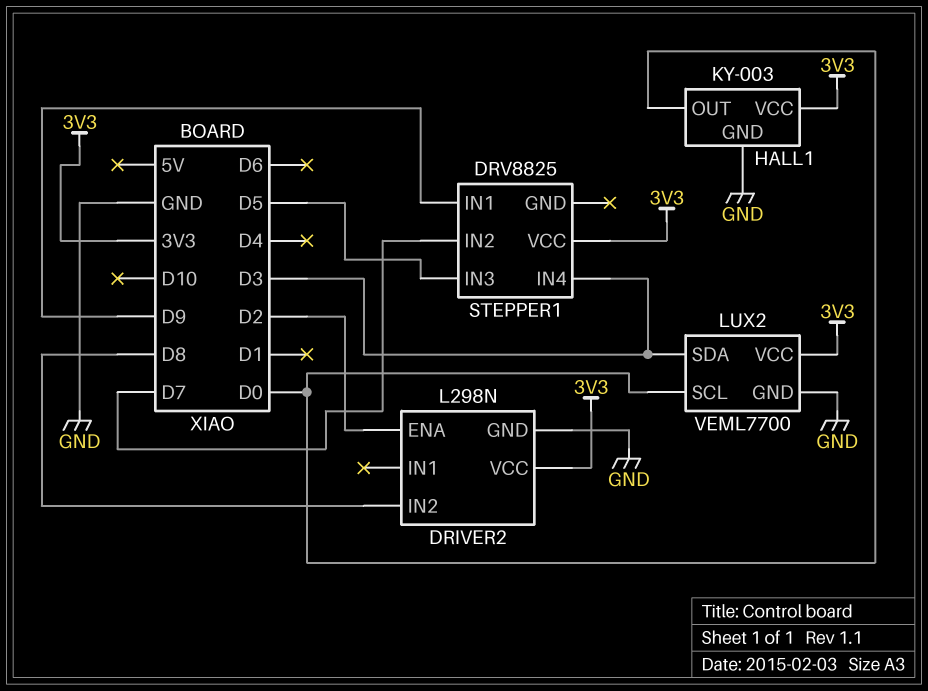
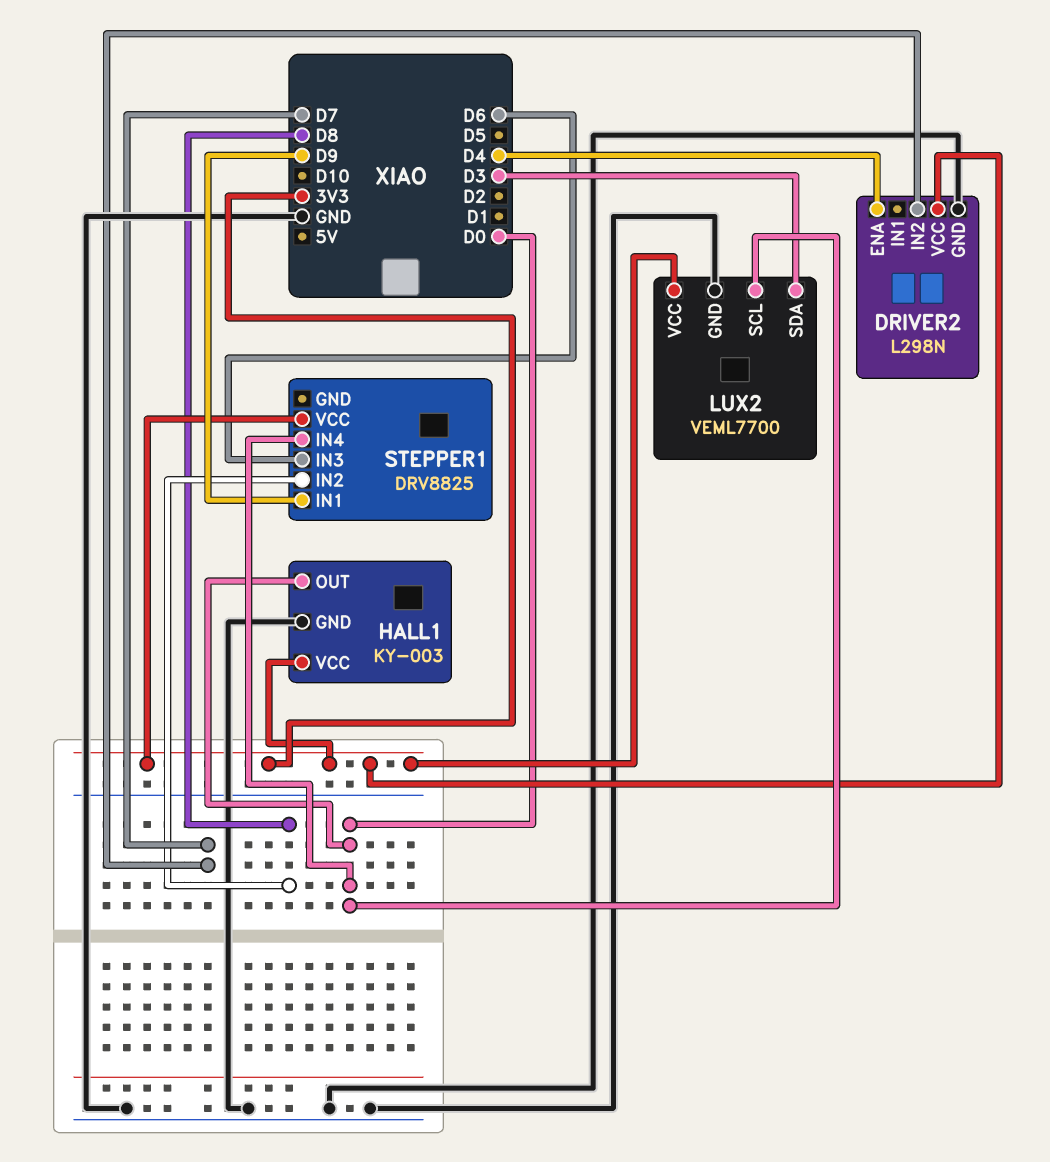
DRIVER2 pin ENA: D2 -> D4
DRIVER2 pin IN2: D8 -> D7
STEPPER1 pin IN2: D7 -> D8
STEPPER1 pin IN3: D5 -> D6
STEPPER1 pin IN4: D3 -> D0

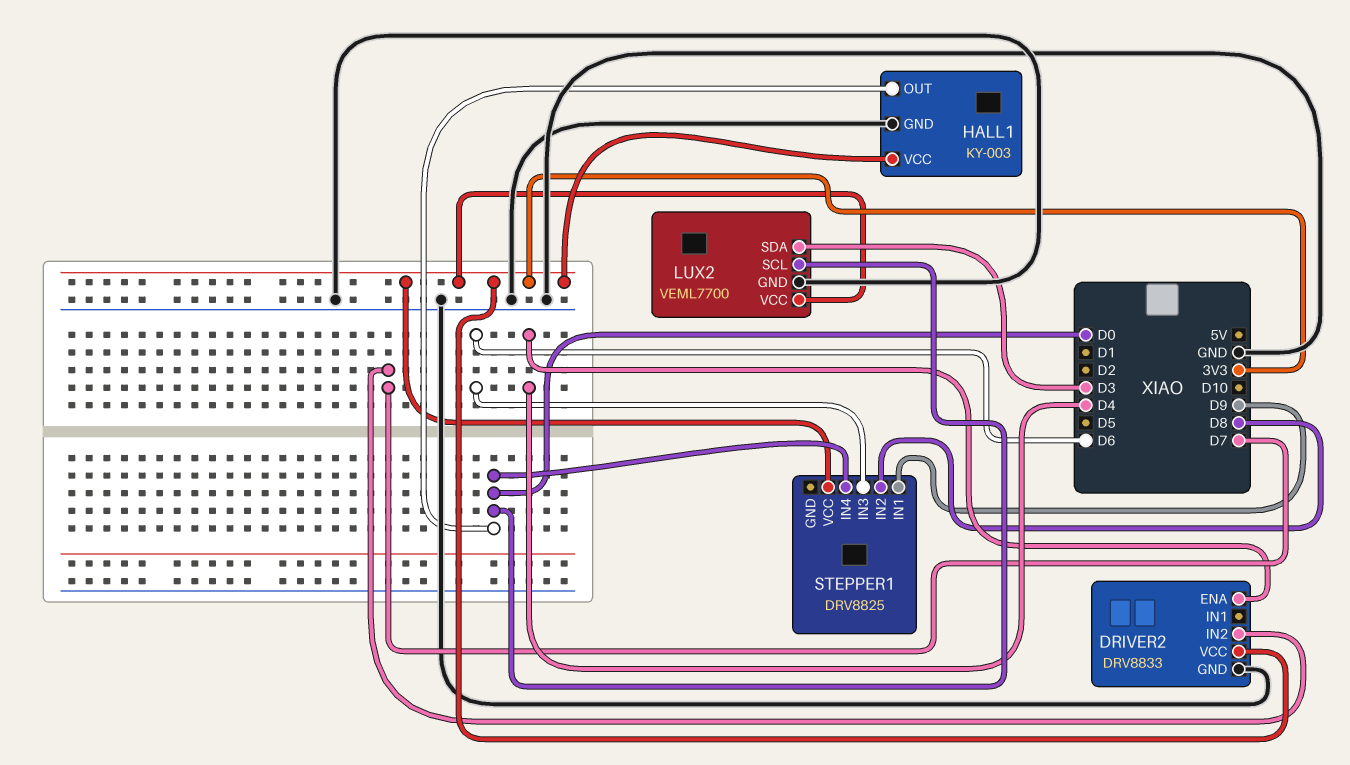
DRIVER2: L298N -> DRV8833

